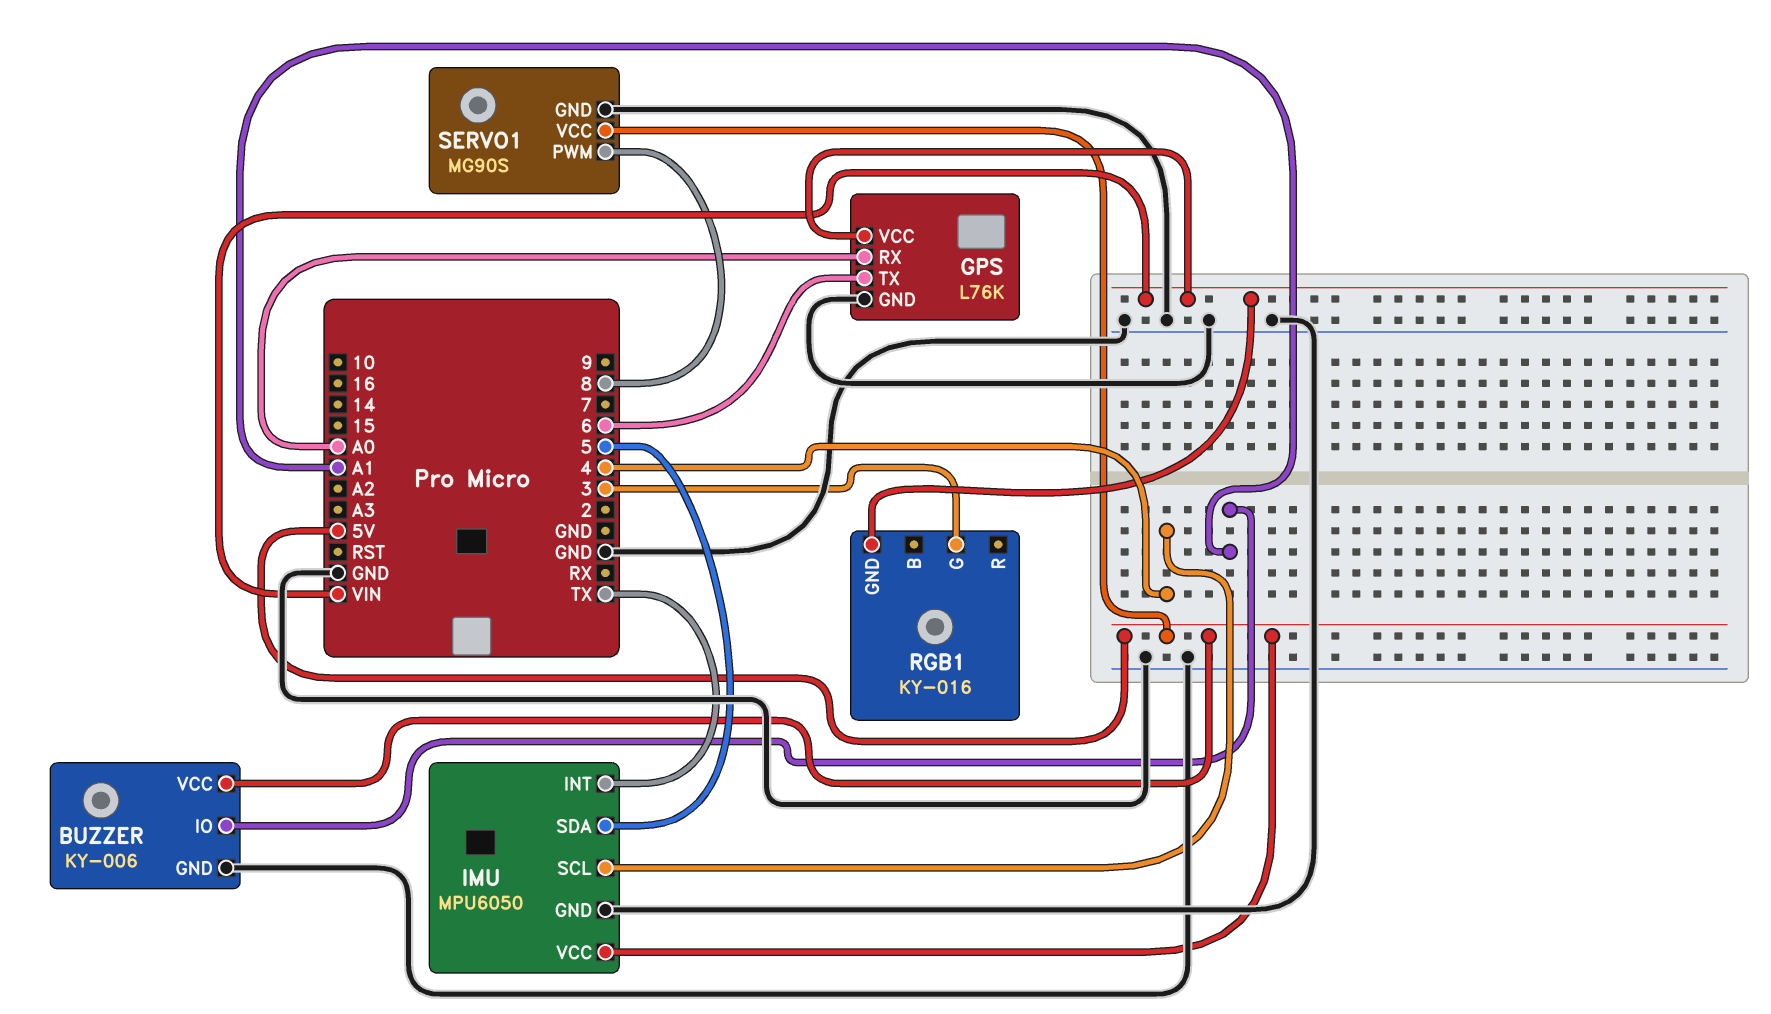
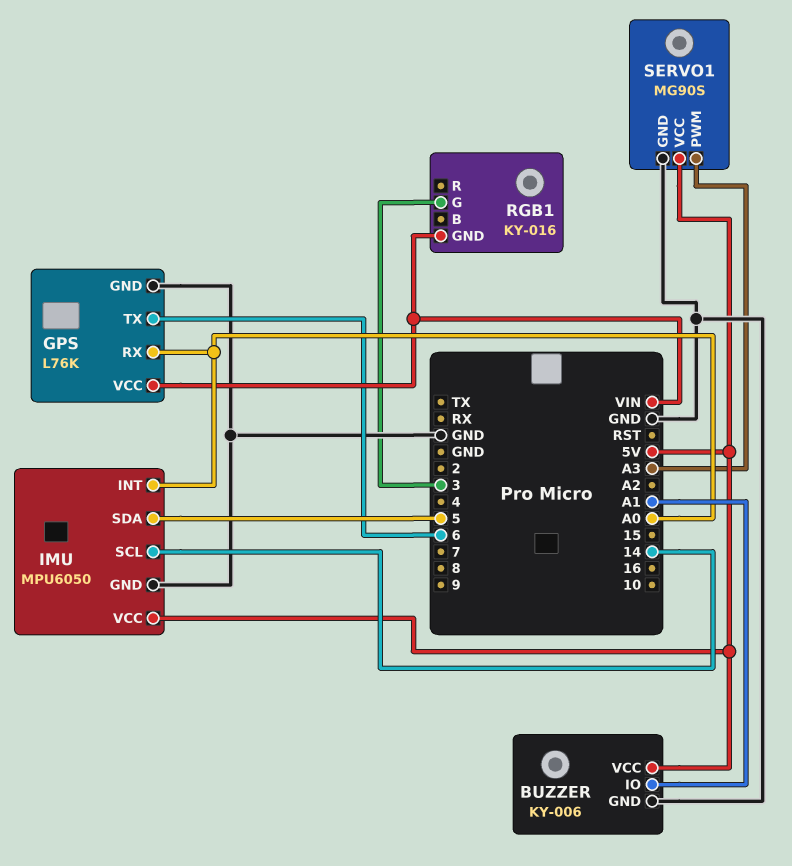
IMU pin INT: TX -> A0
IMU pin SCL: 4 -> 14
SERVO1 pin PWM: 8 -> A3

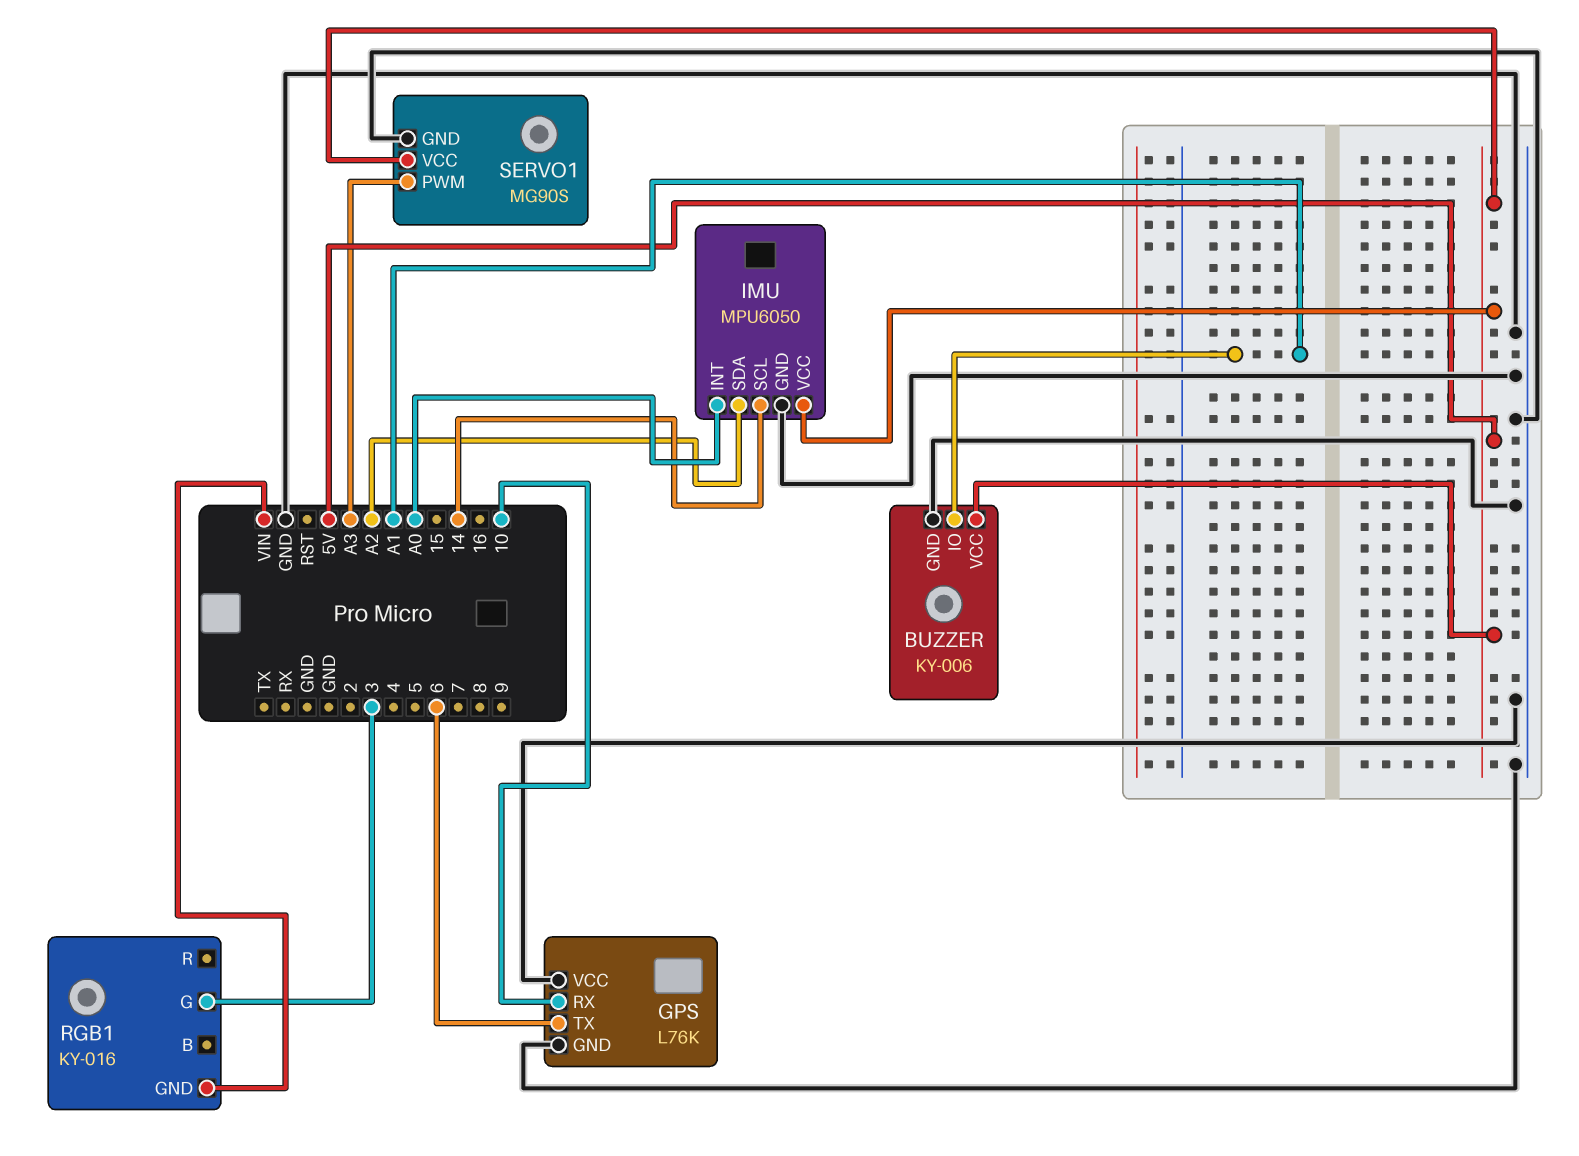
GPS pin RX: A0 -> 10
GPS pin VCC: VIN -> GND
IMU pin SDA: 5 -> A2

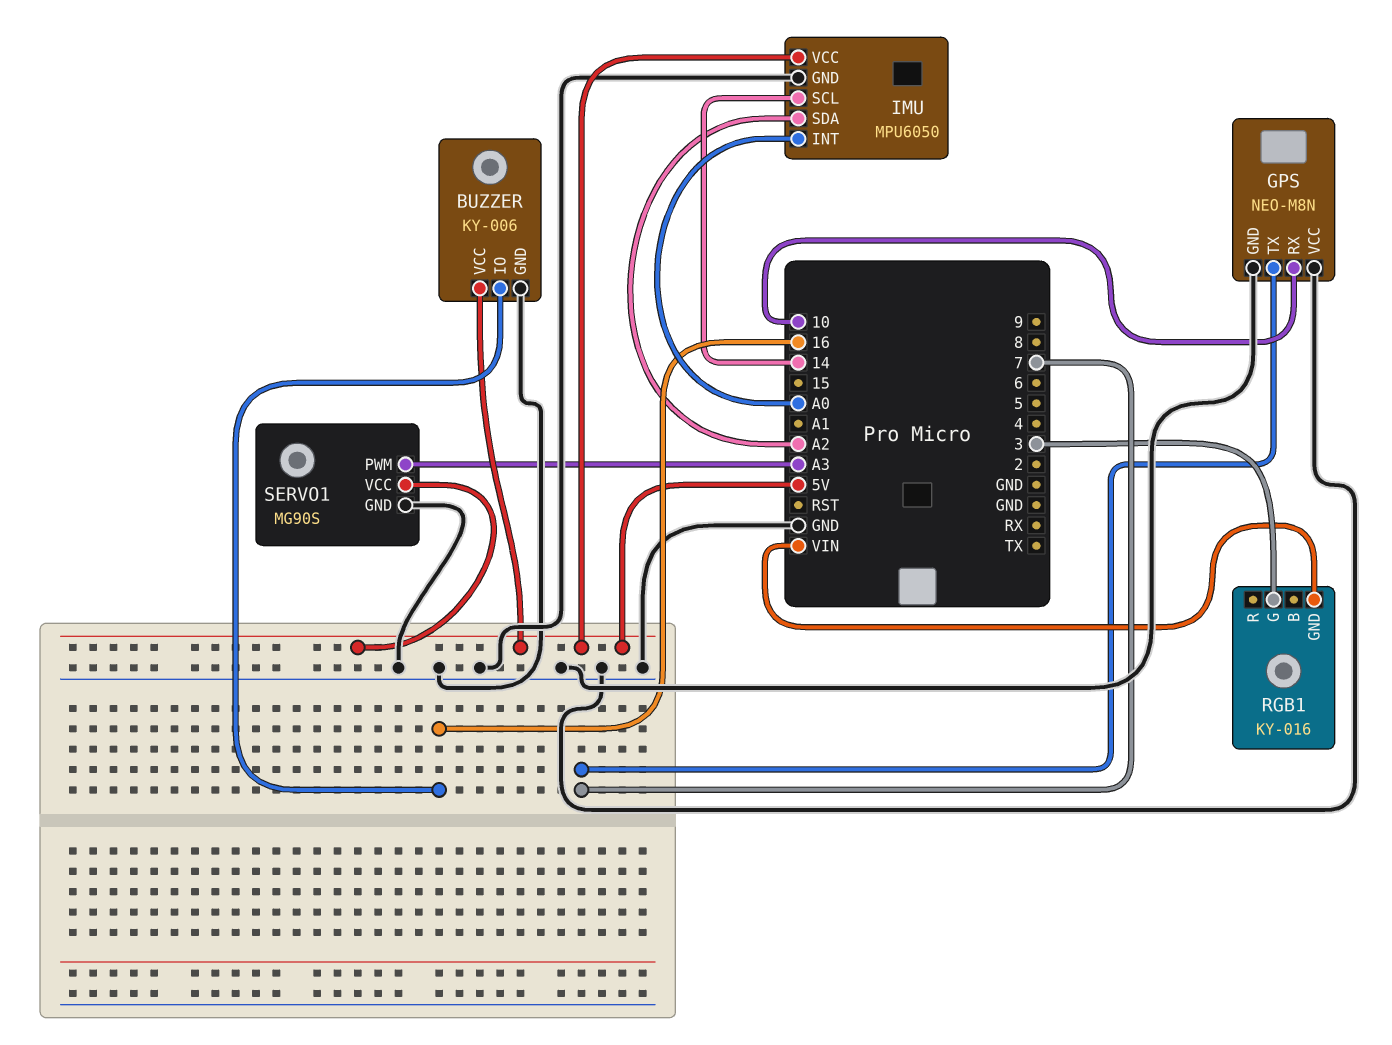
BUZZER pin IO: A1 -> 16
GPS: L76K -> NEO-M8N
GPS pin TX: 6 -> 7

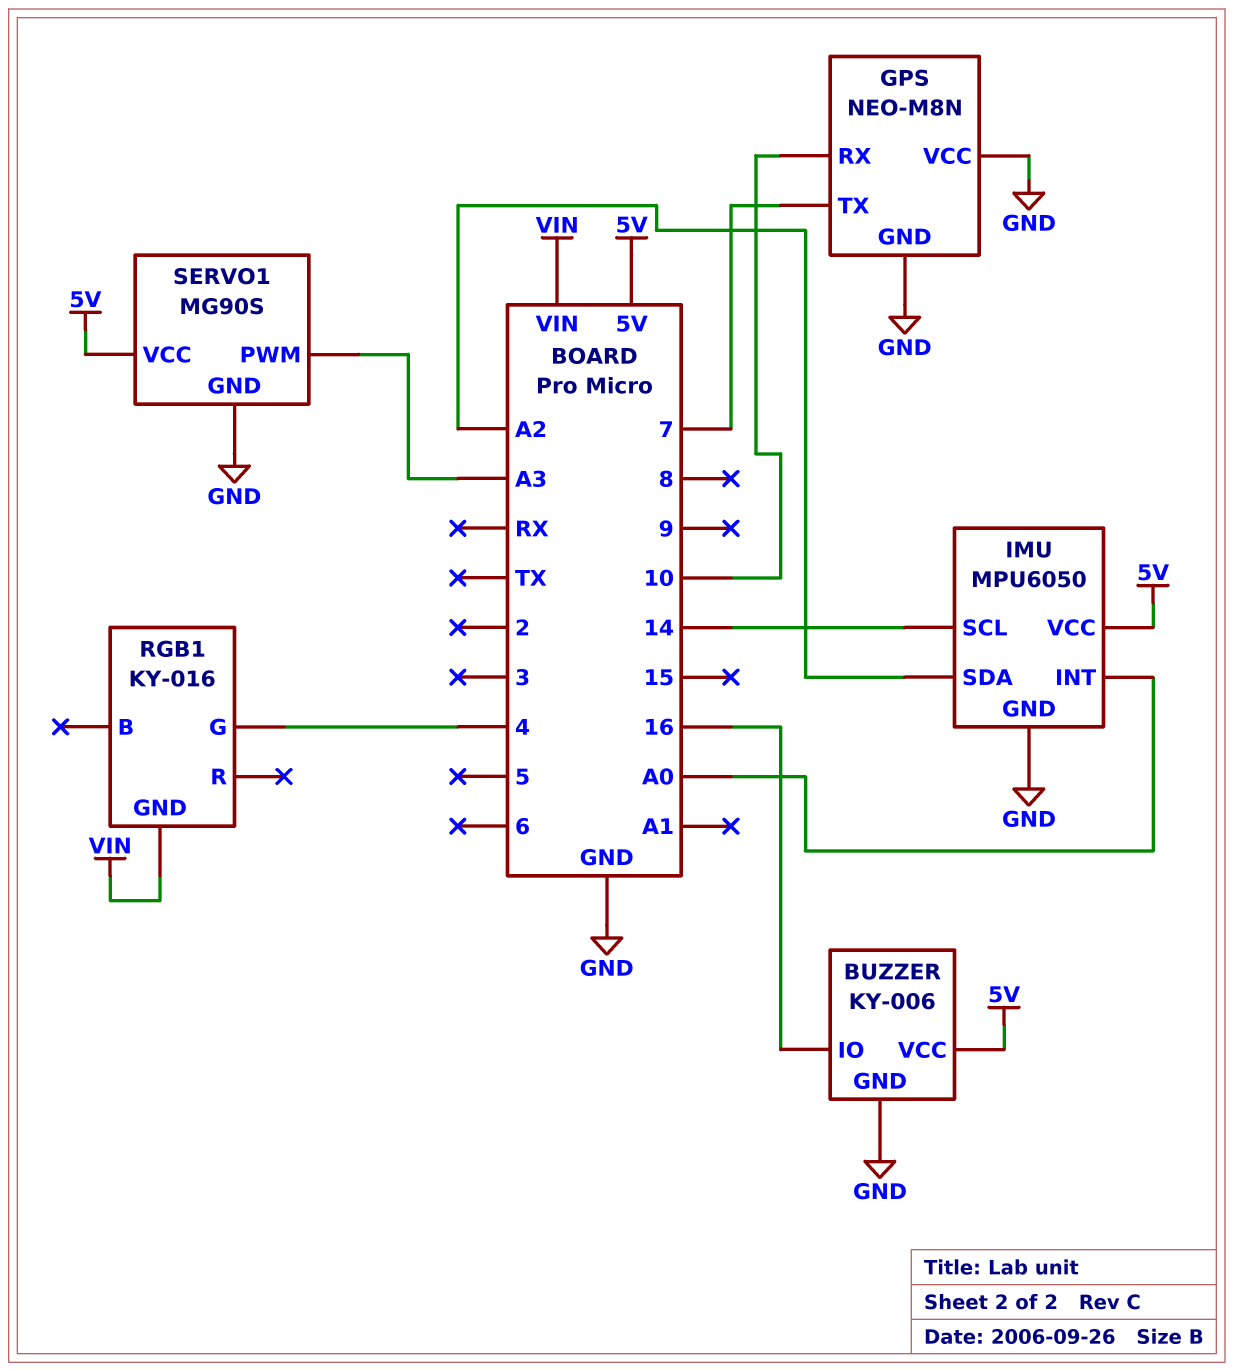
RGB1 pin G: 3 -> 4

